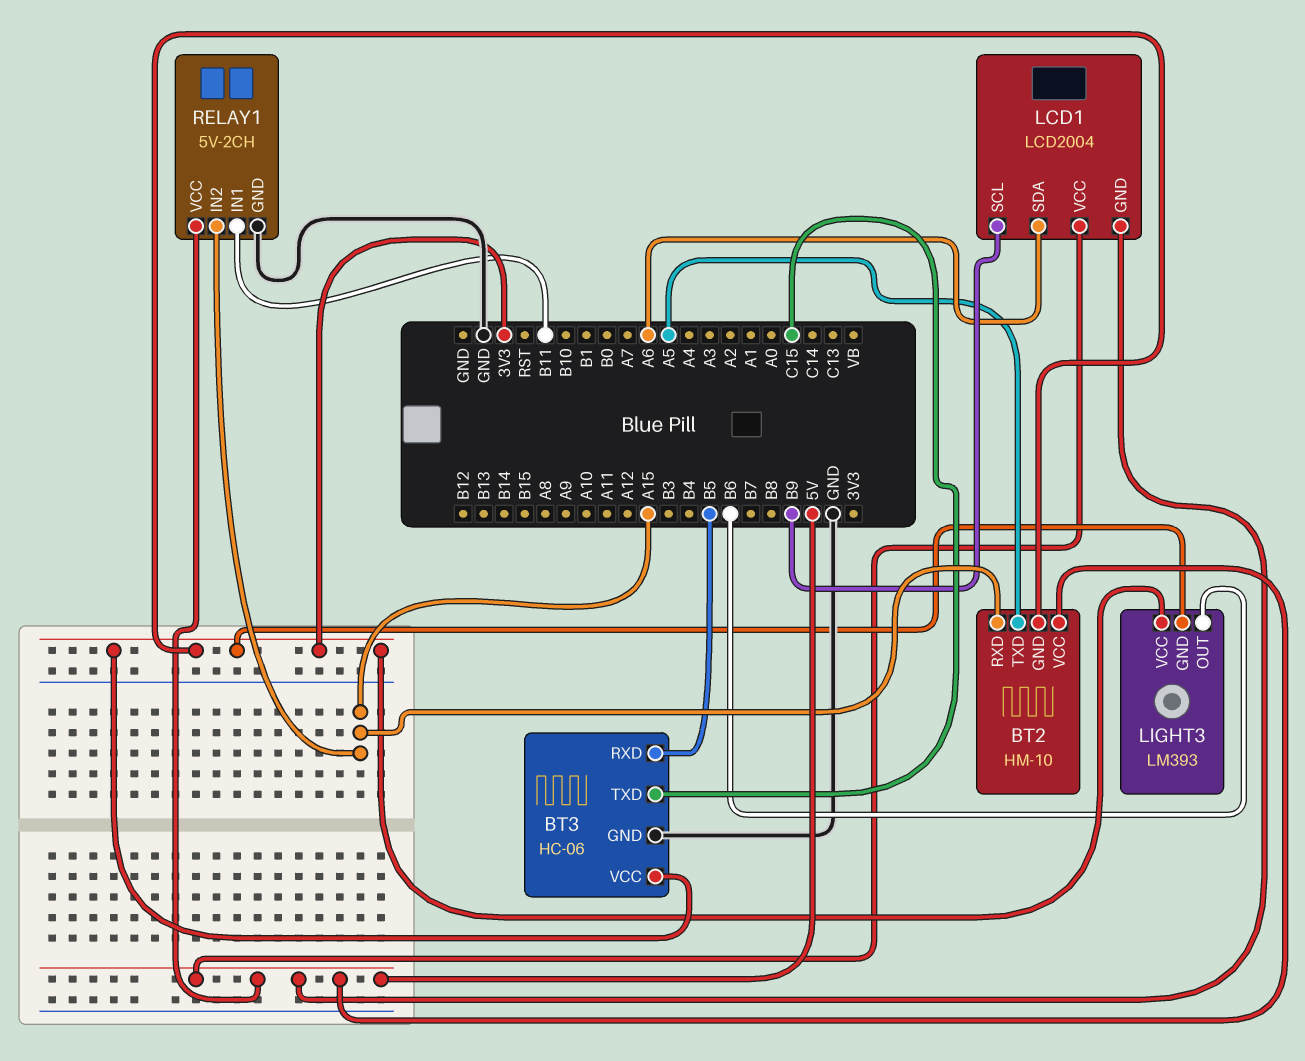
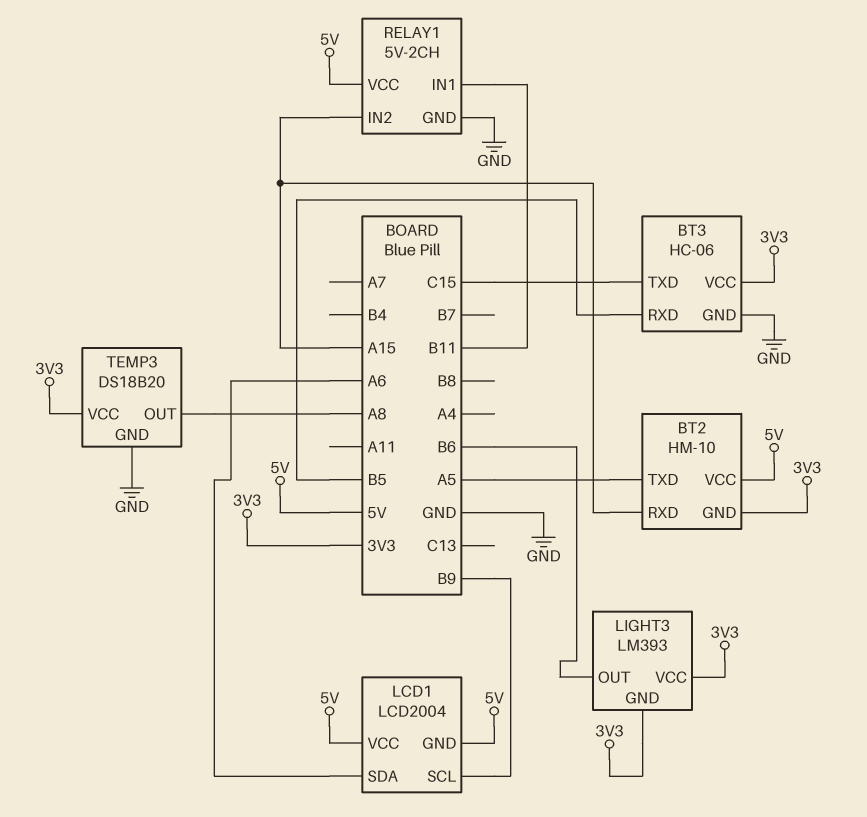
TEMP3: none -> DS18B20
TEMP3 pin GND: none -> GND
TEMP3 pin OUT: none -> A8
TEMP3 pin VCC: none -> 3V3

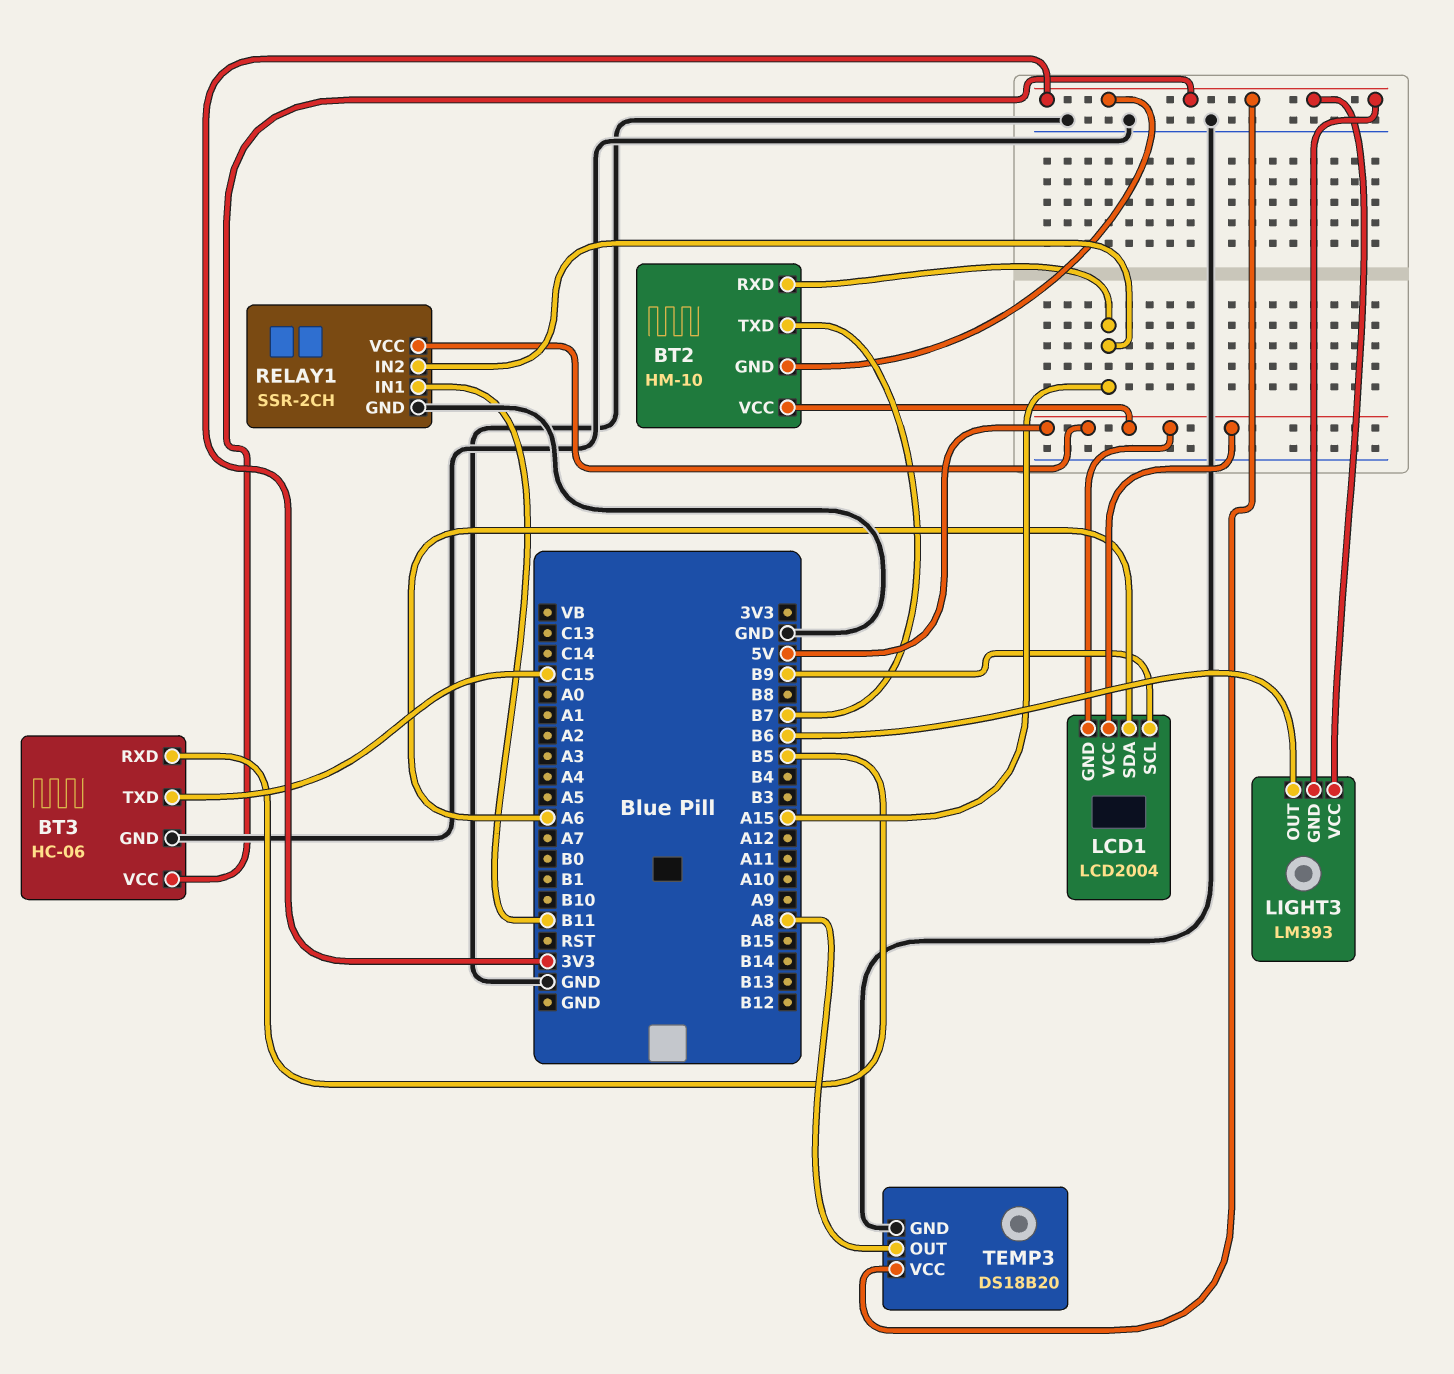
BT2 pin TXD: A5 -> B7
RELAY1: 5V-2CH -> SSR-2CH

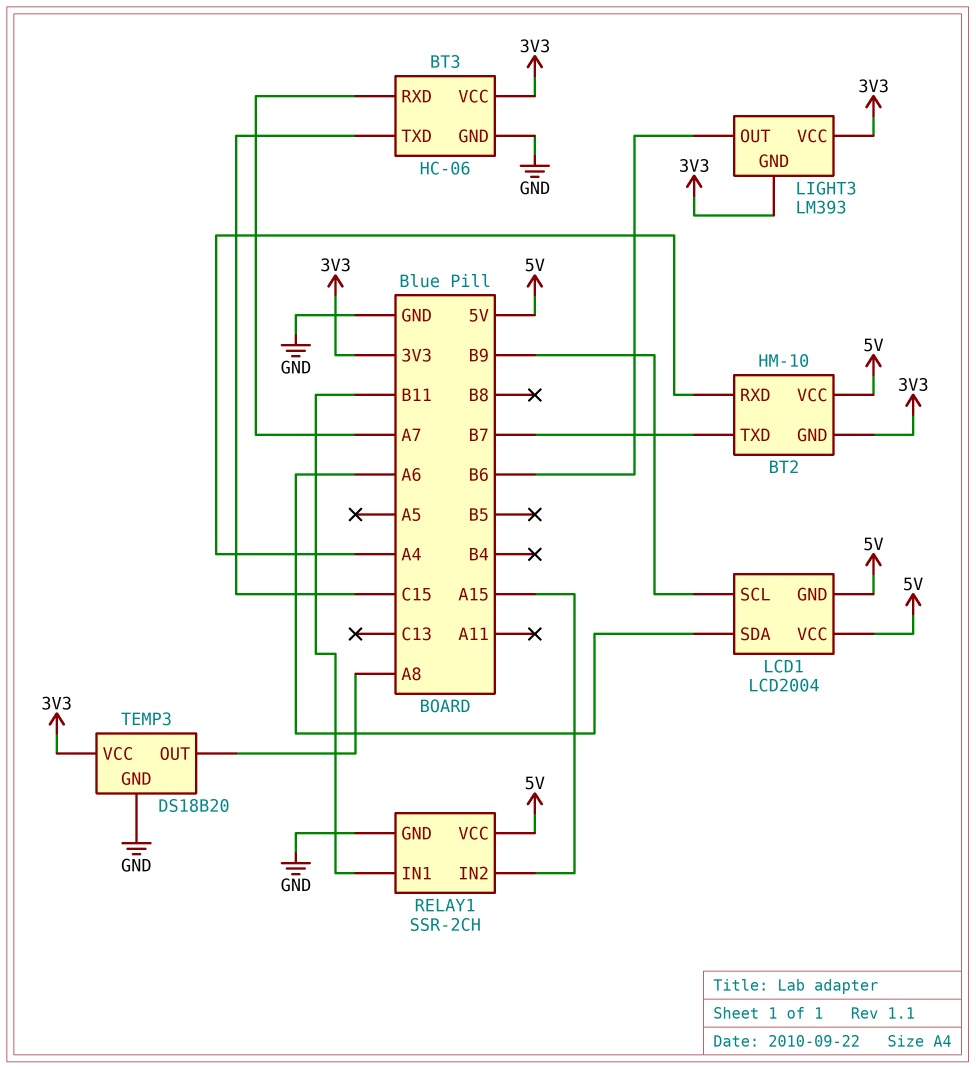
BT2 pin RXD: A15 -> A4
BT3 pin RXD: B5 -> A7

